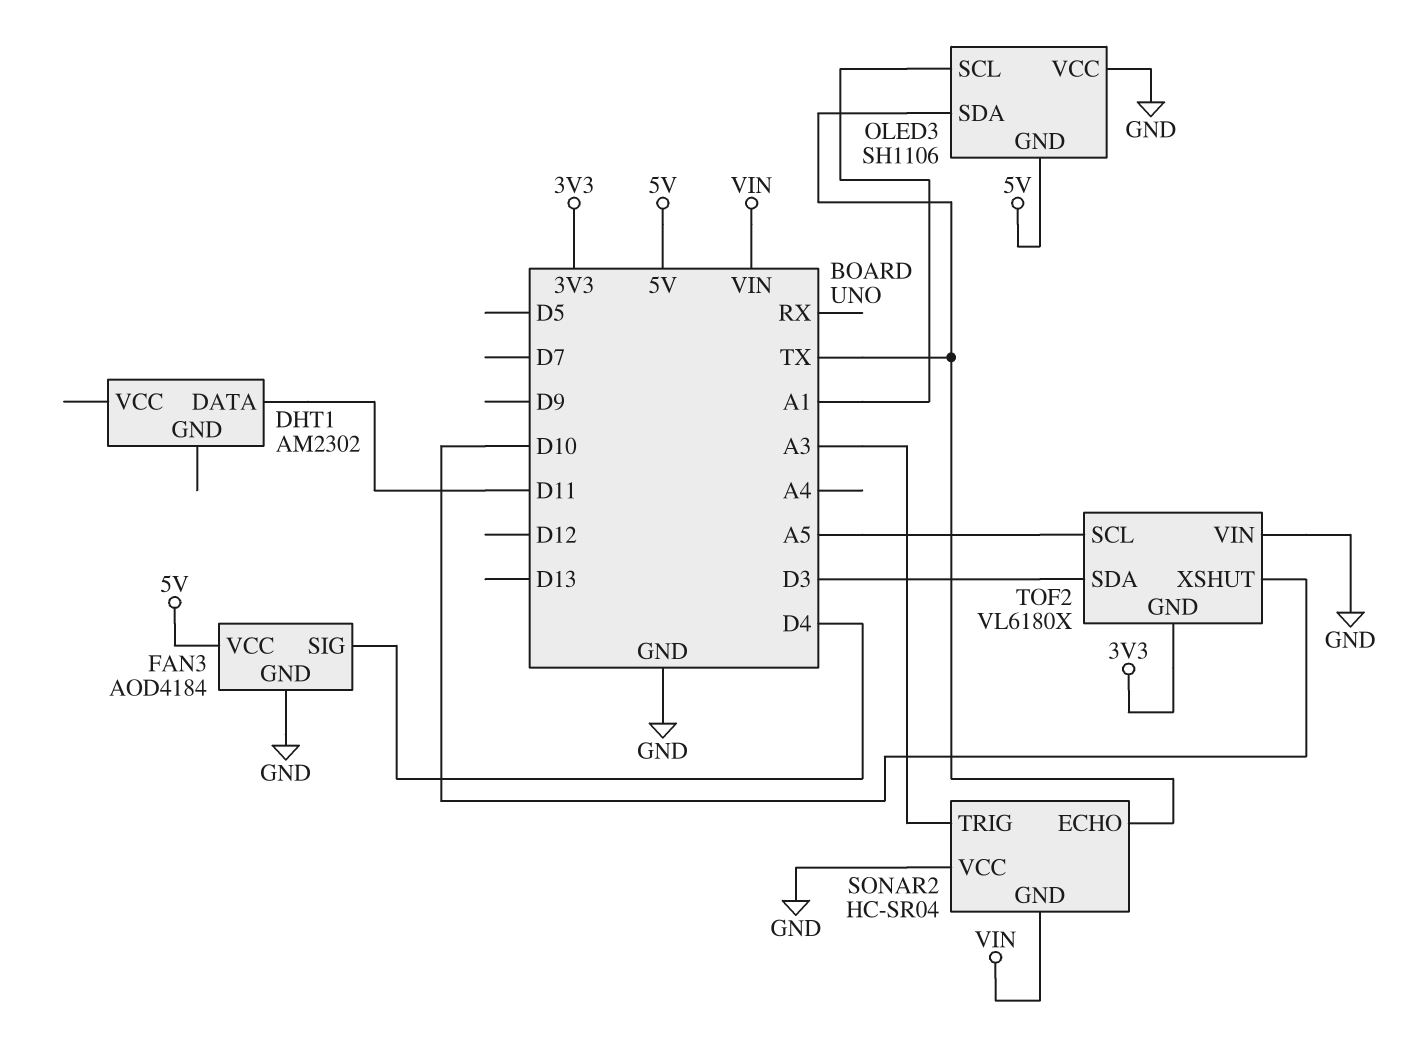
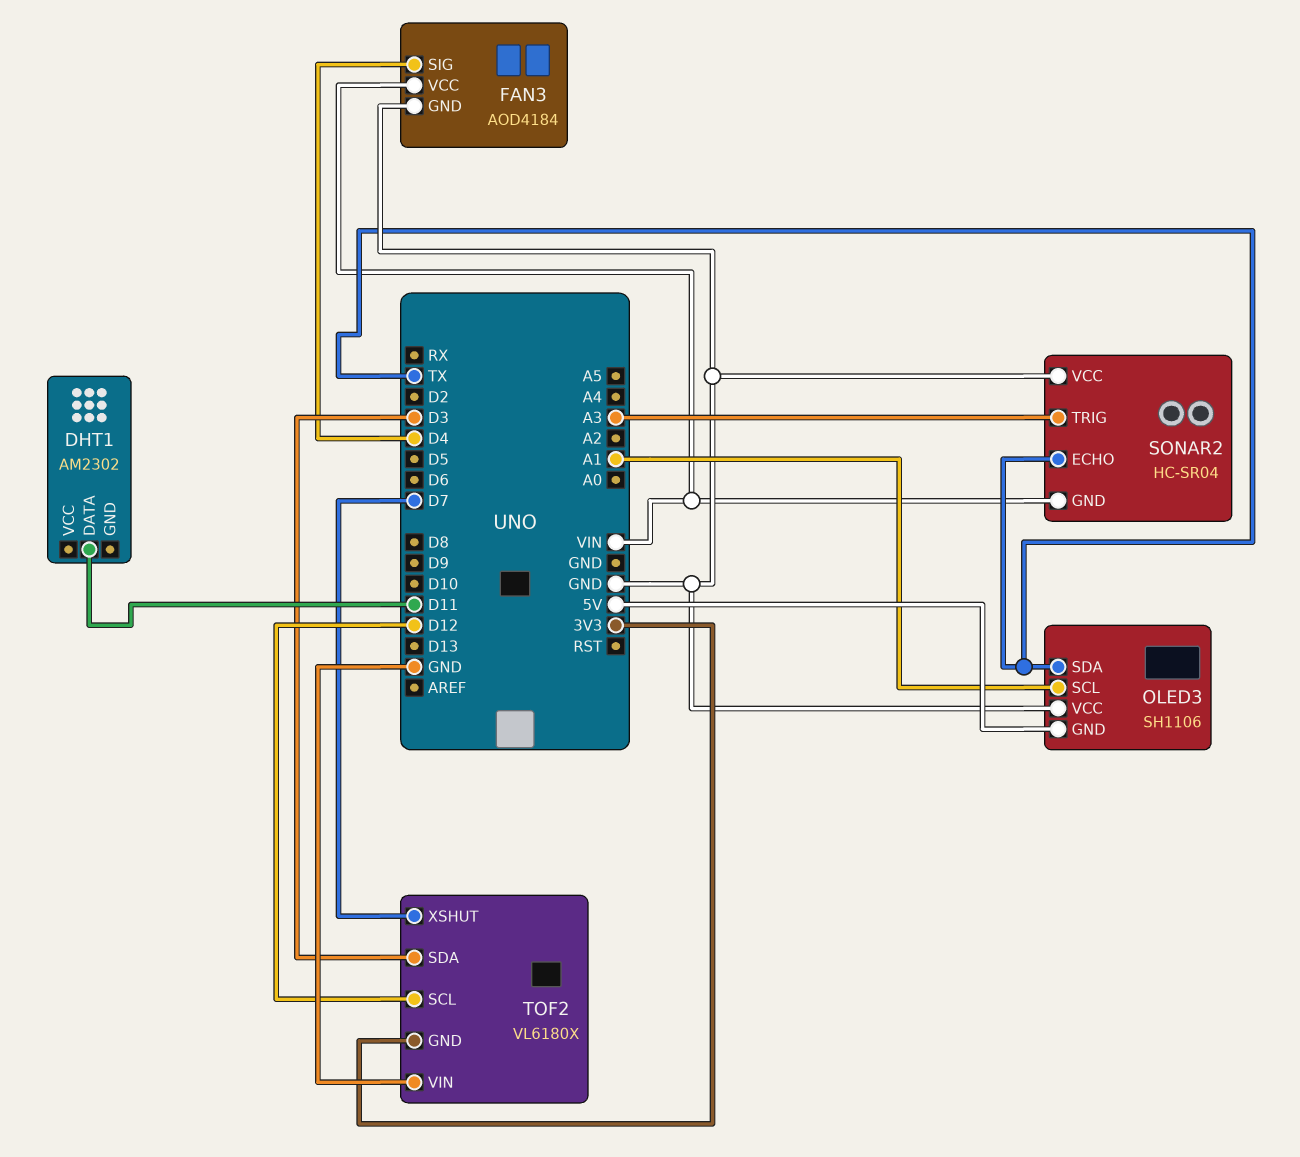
FAN3 pin VCC: 5V -> VIN
TOF2 pin SCL: A5 -> D12
TOF2 pin XSHUT: D10 -> D7

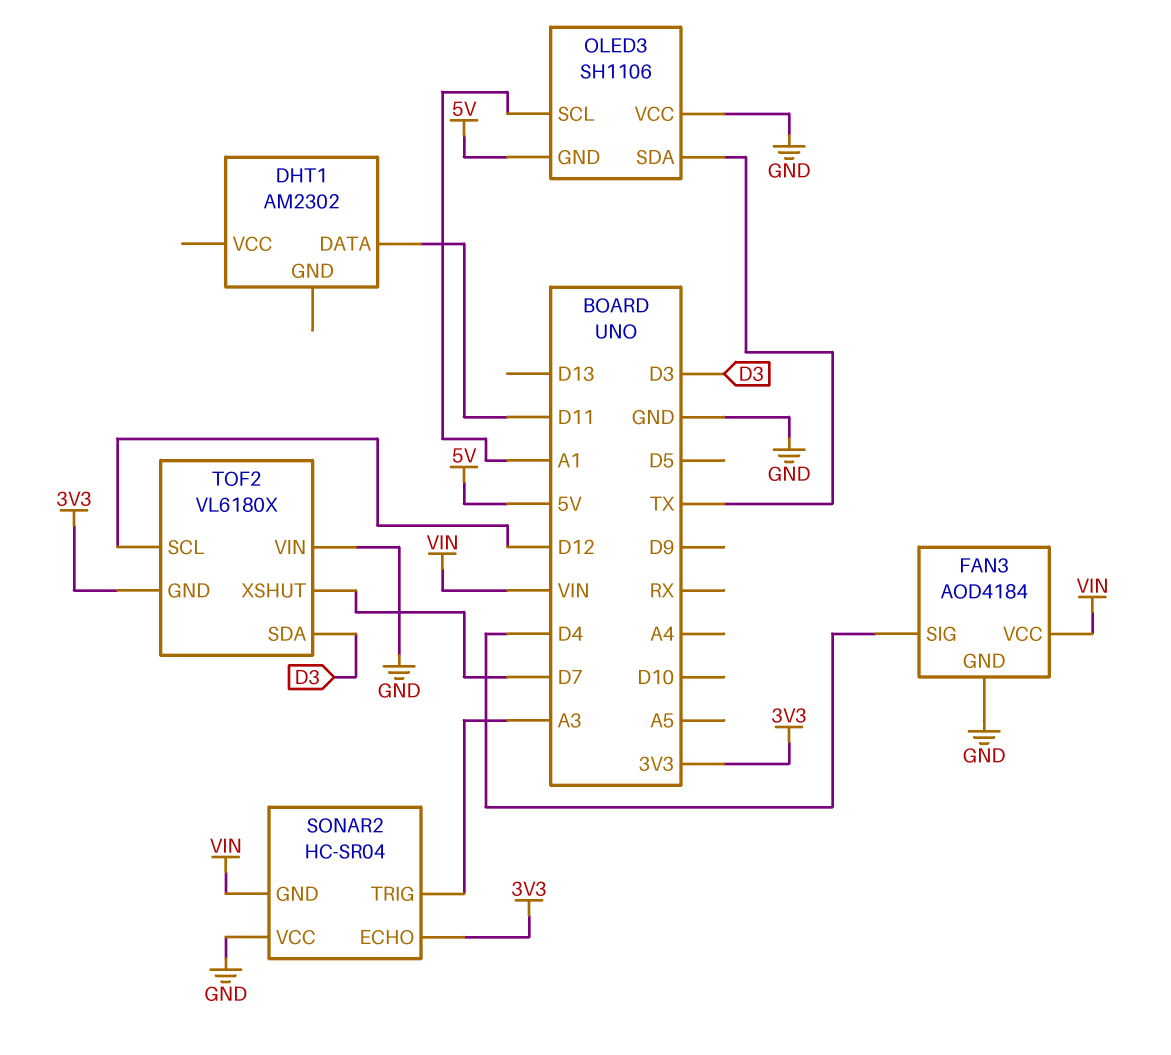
SONAR2 pin ECHO: TX -> 3V3

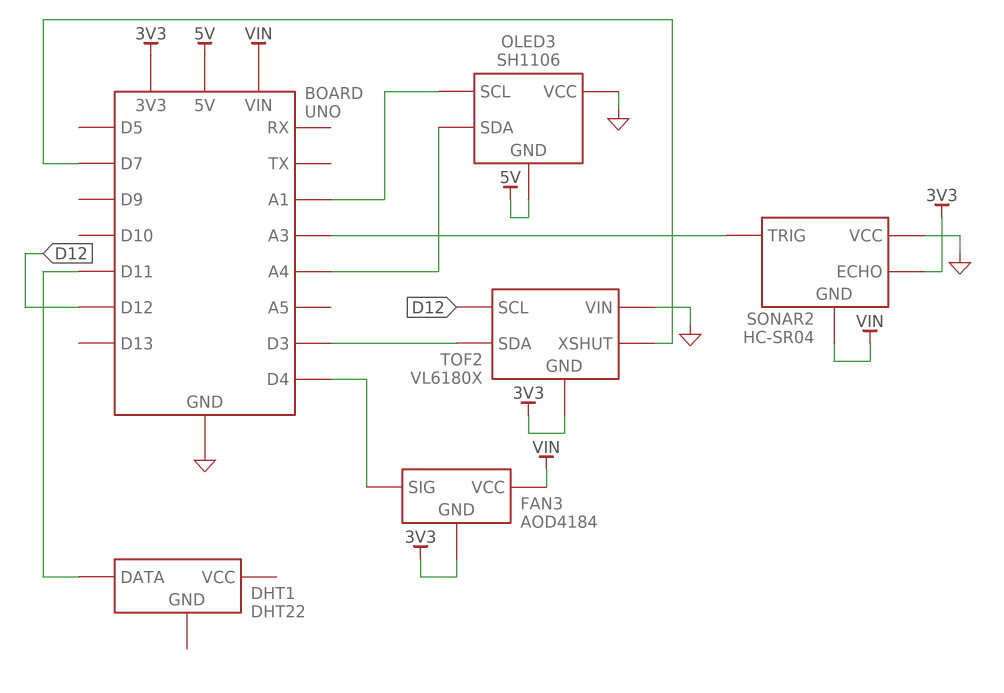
DHT1: AM2302 -> DHT22
FAN3 pin GND: GND -> 3V3
OLED3 pin SDA: TX -> A4

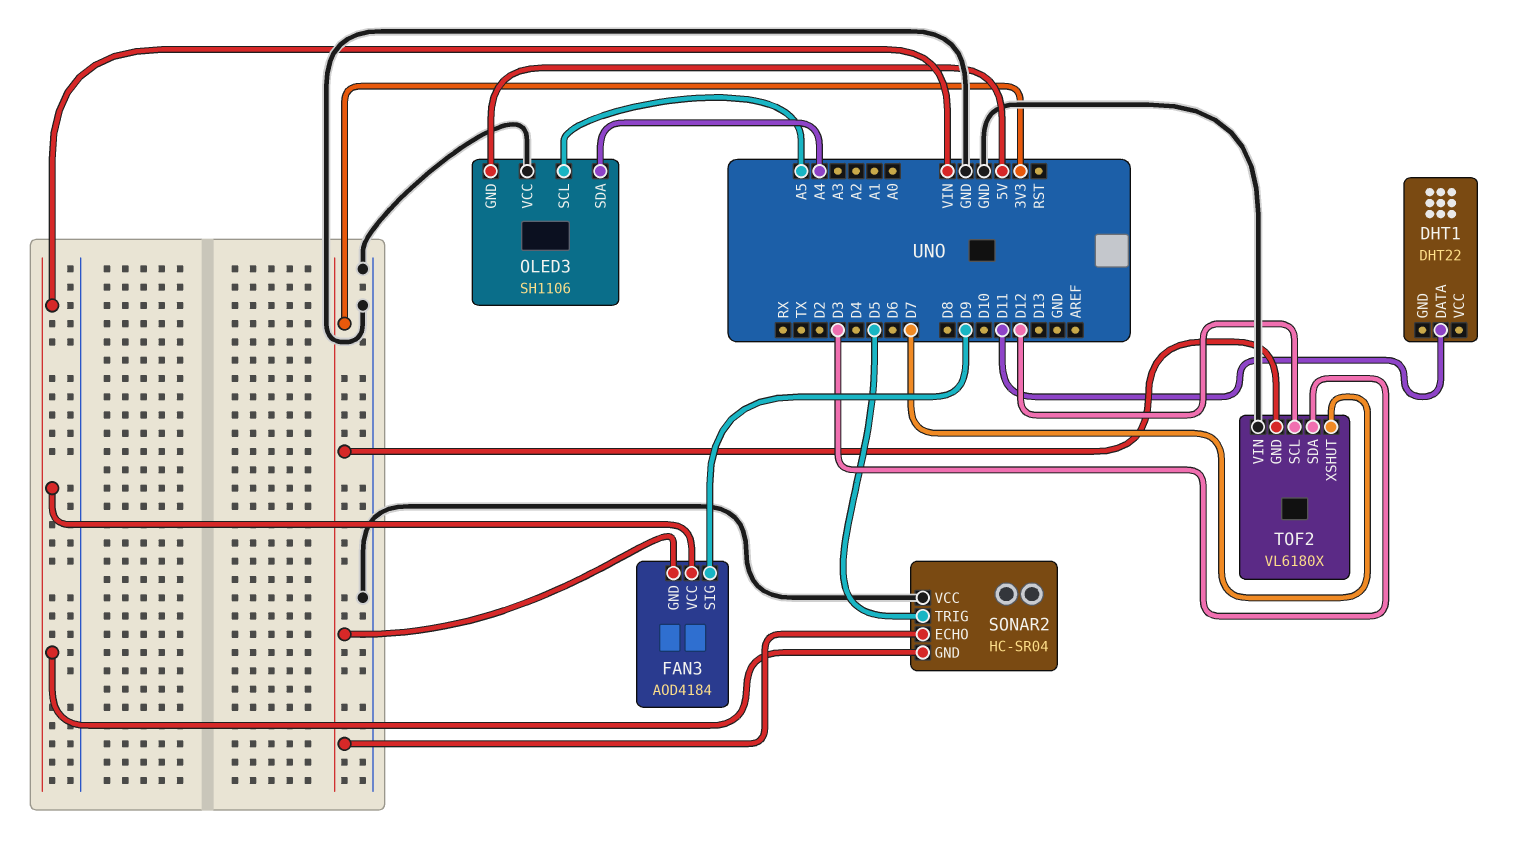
FAN3 pin SIG: D4 -> D9
OLED3 pin SCL: A1 -> A5
SONAR2 pin TRIG: A3 -> D5

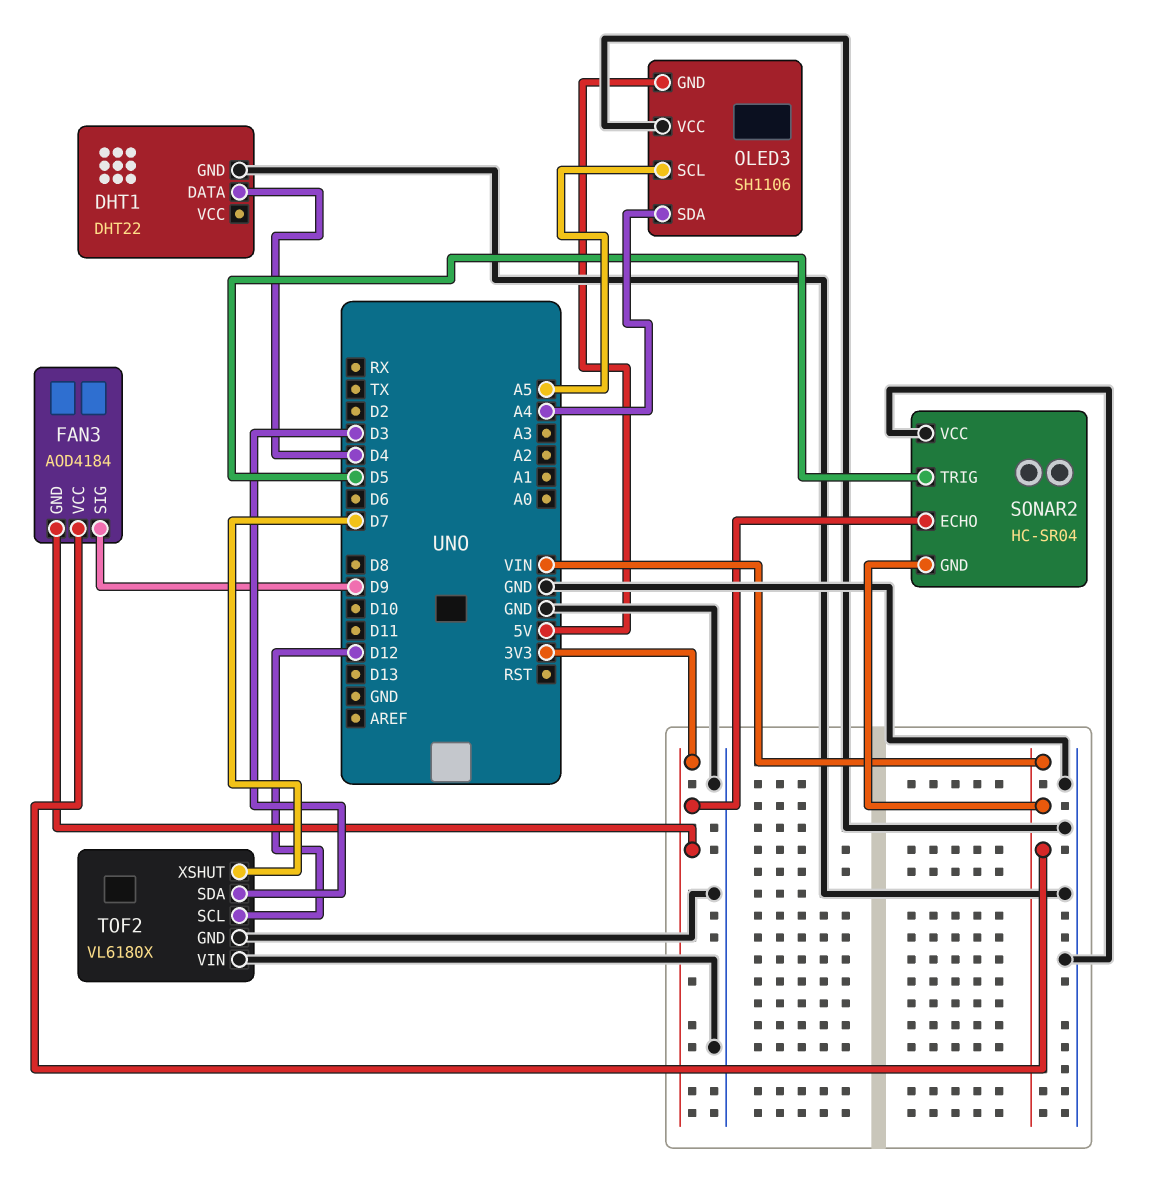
DHT1 pin DATA: D11 -> D4
DHT1 pin GND: none -> GND
TOF2 pin GND: 3V3 -> GND

